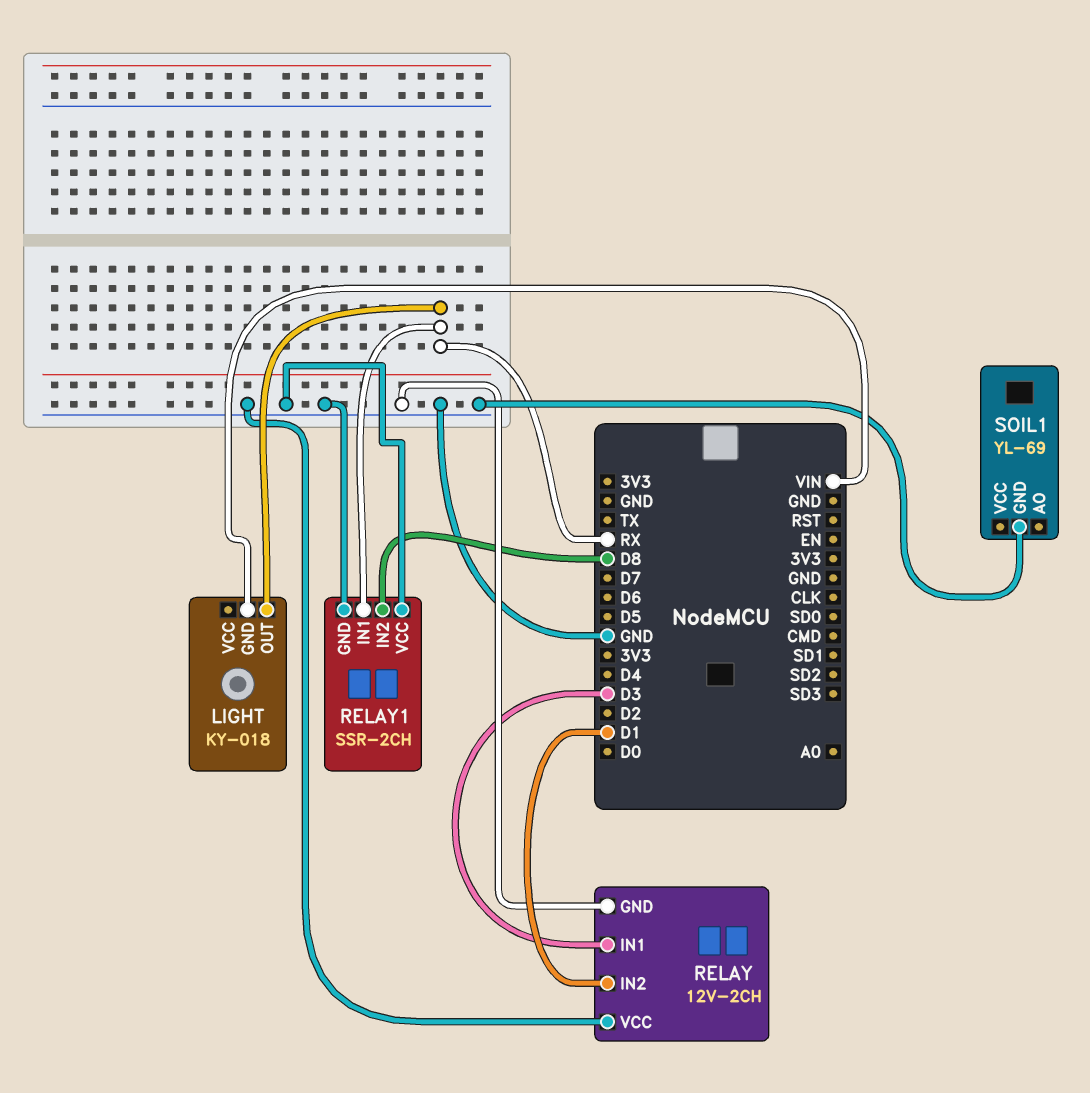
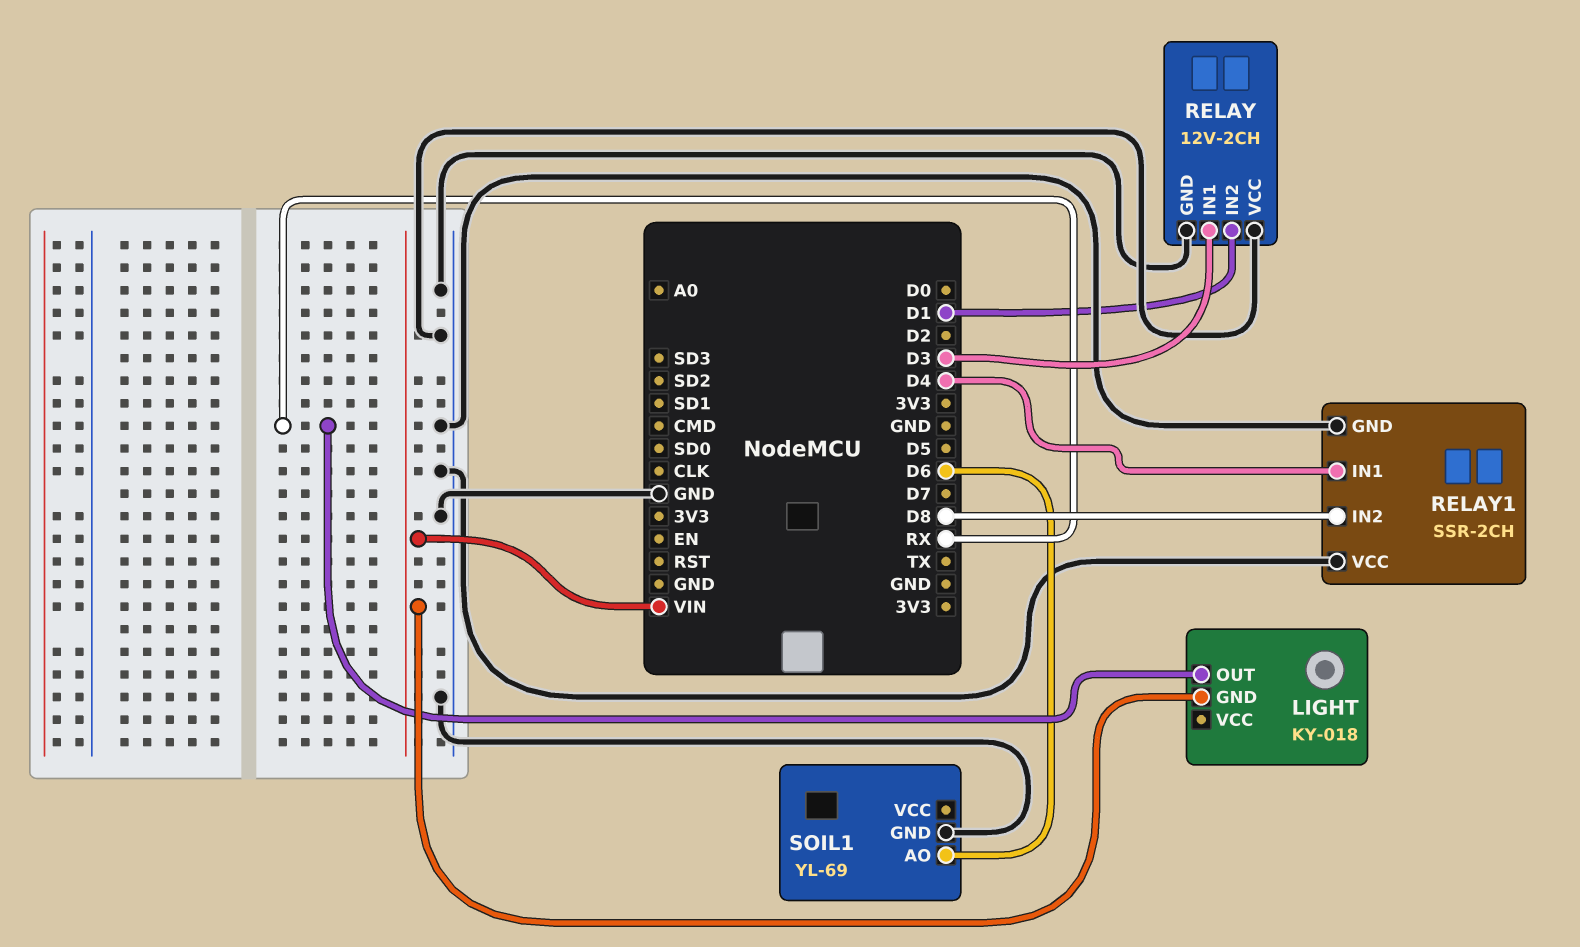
RELAY1 pin IN1: RX -> D4
SOIL1 pin AO: none -> D6

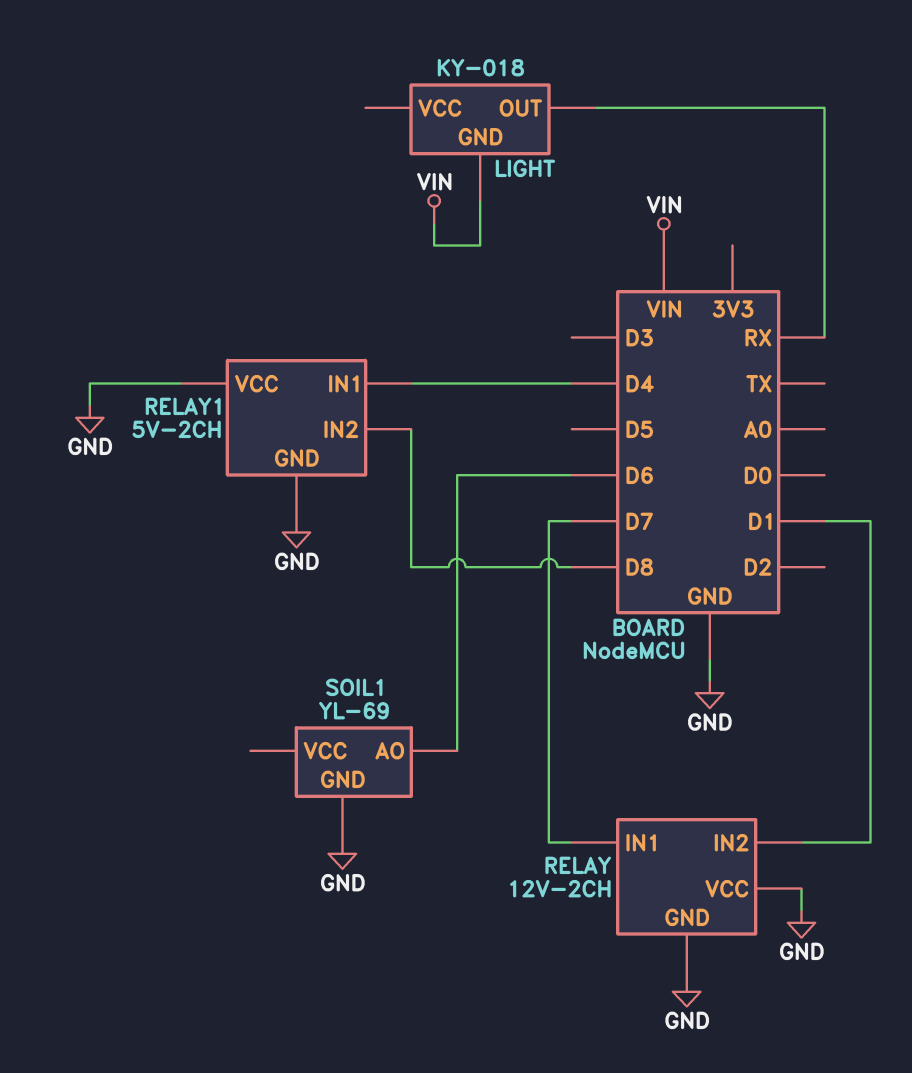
RELAY pin IN1: D3 -> D7
RELAY1: SSR-2CH -> 5V-2CH

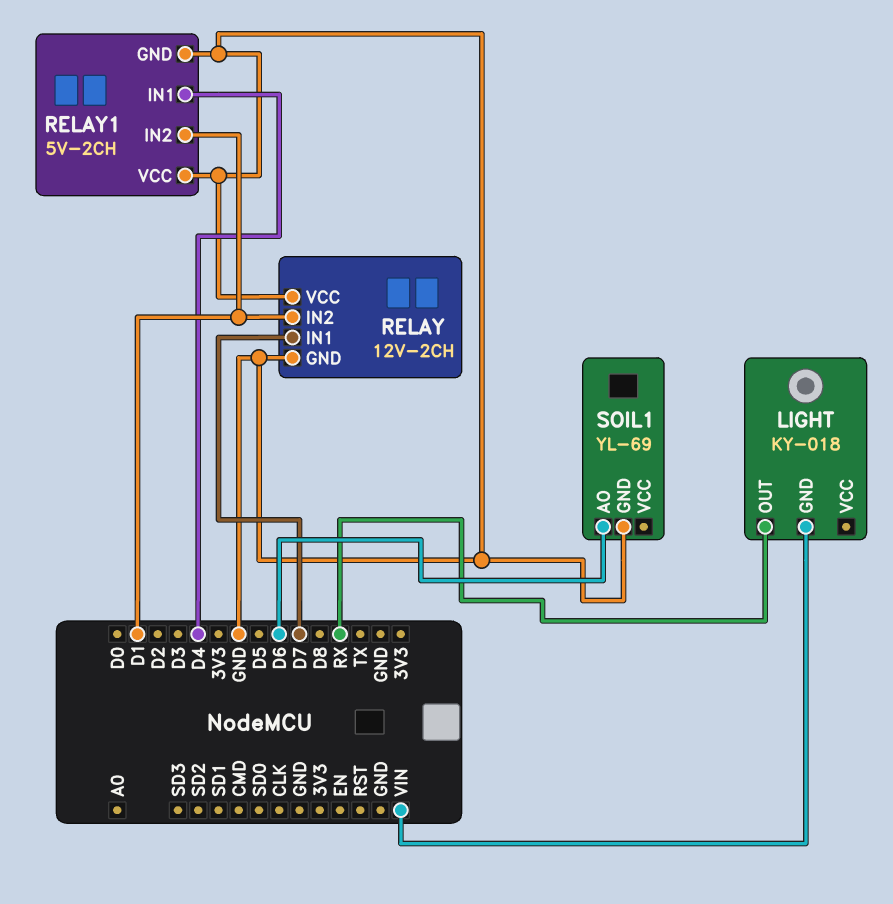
RELAY1 pin IN2: D8 -> D1

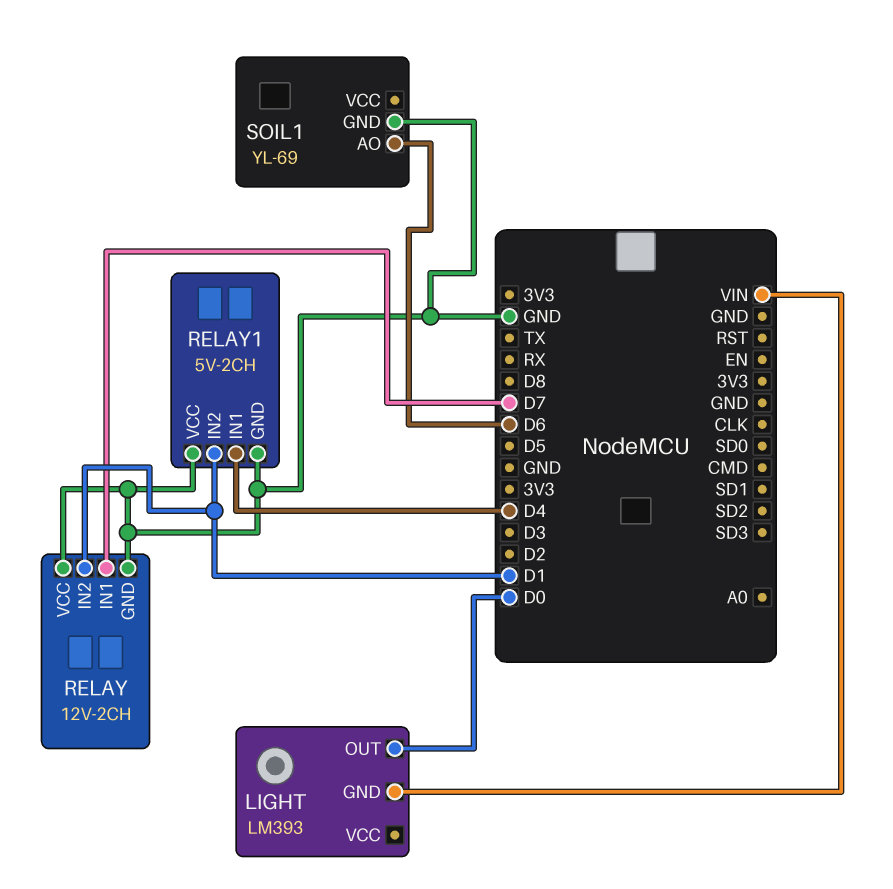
LIGHT: KY-018 -> LM393
LIGHT pin OUT: RX -> D0

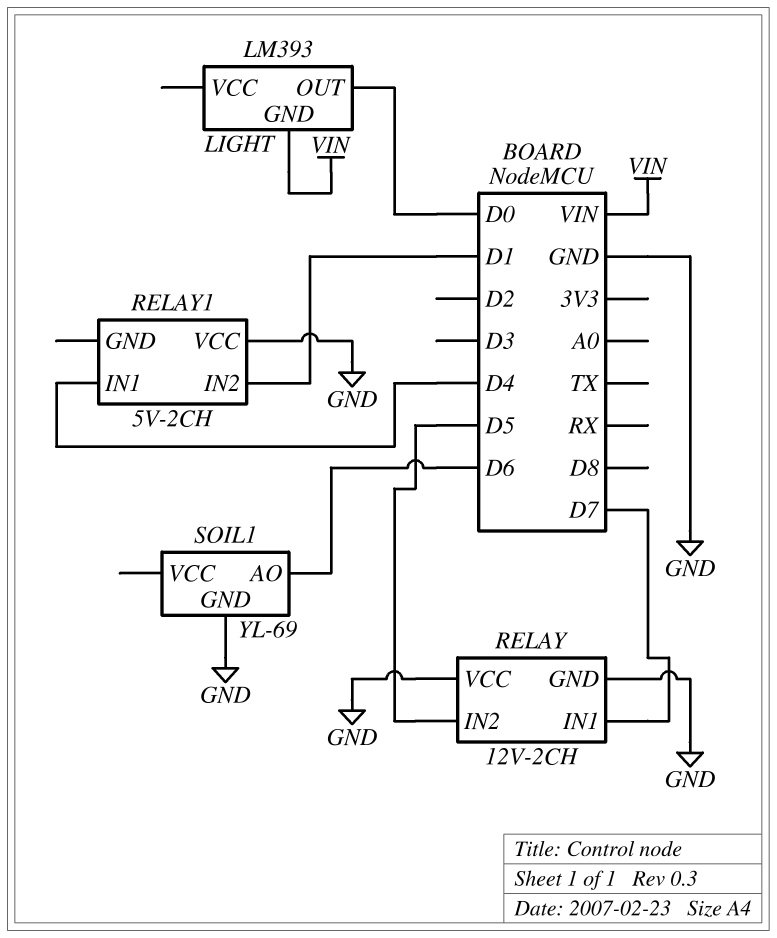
RELAY pin IN2: D1 -> D5
RELAY1 pin GND: GND -> none

